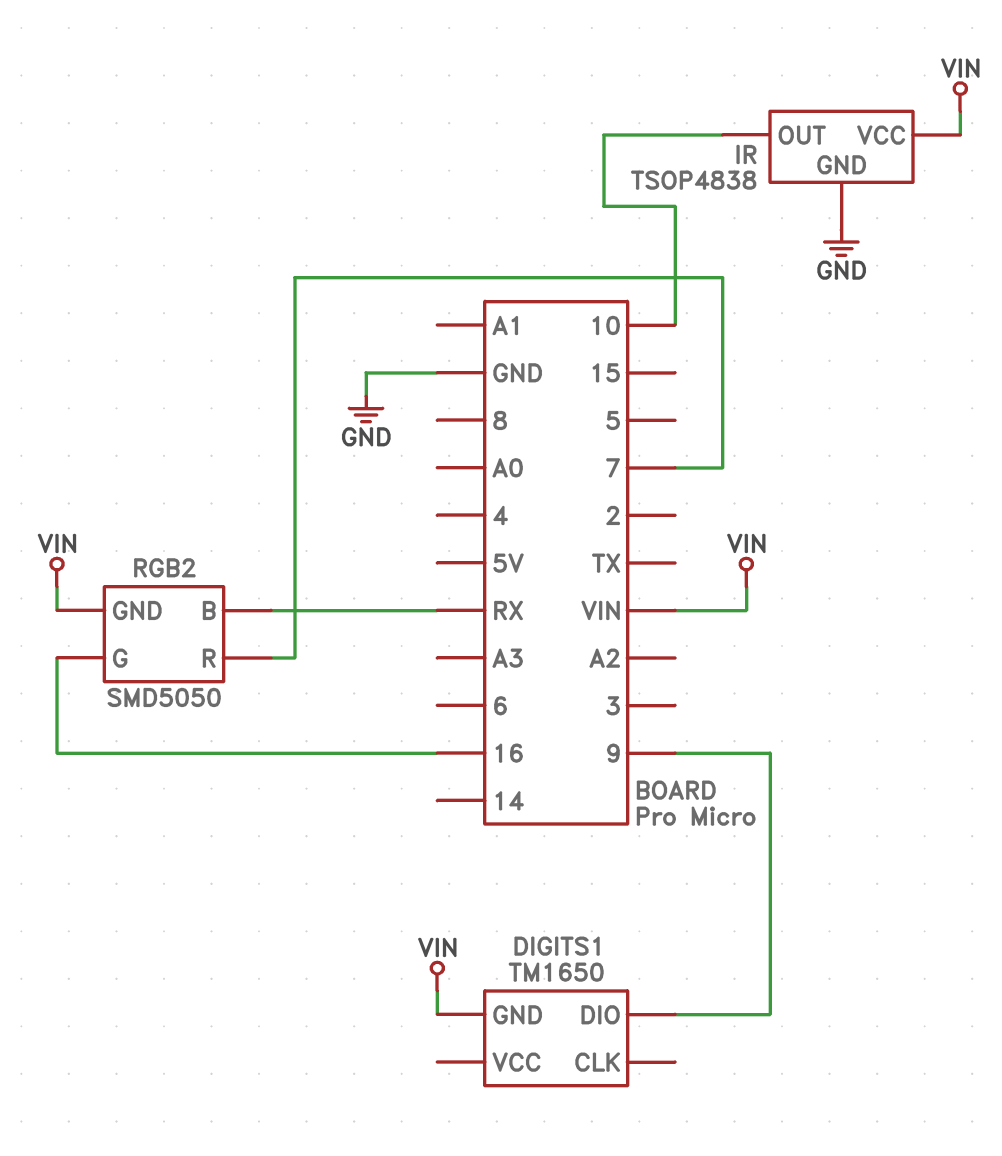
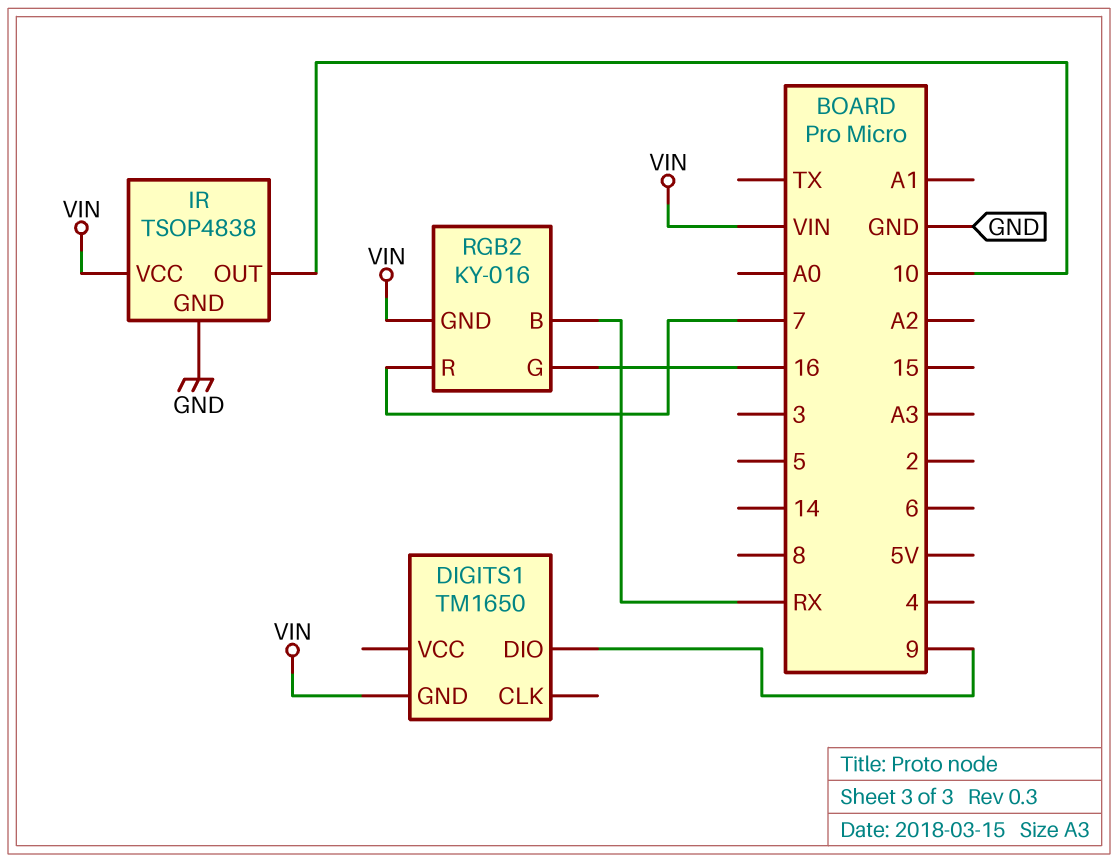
RGB2: SMD5050 -> KY-016

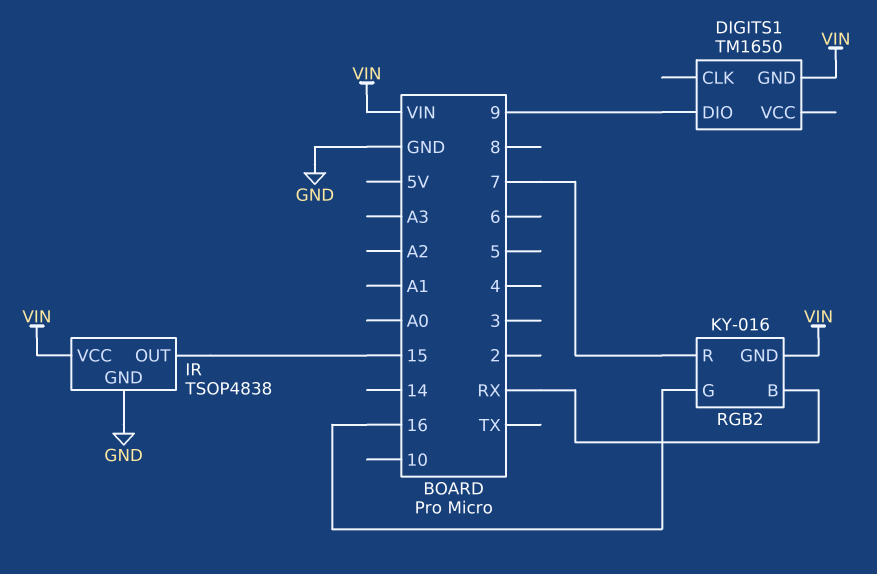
IR pin OUT: 10 -> 15

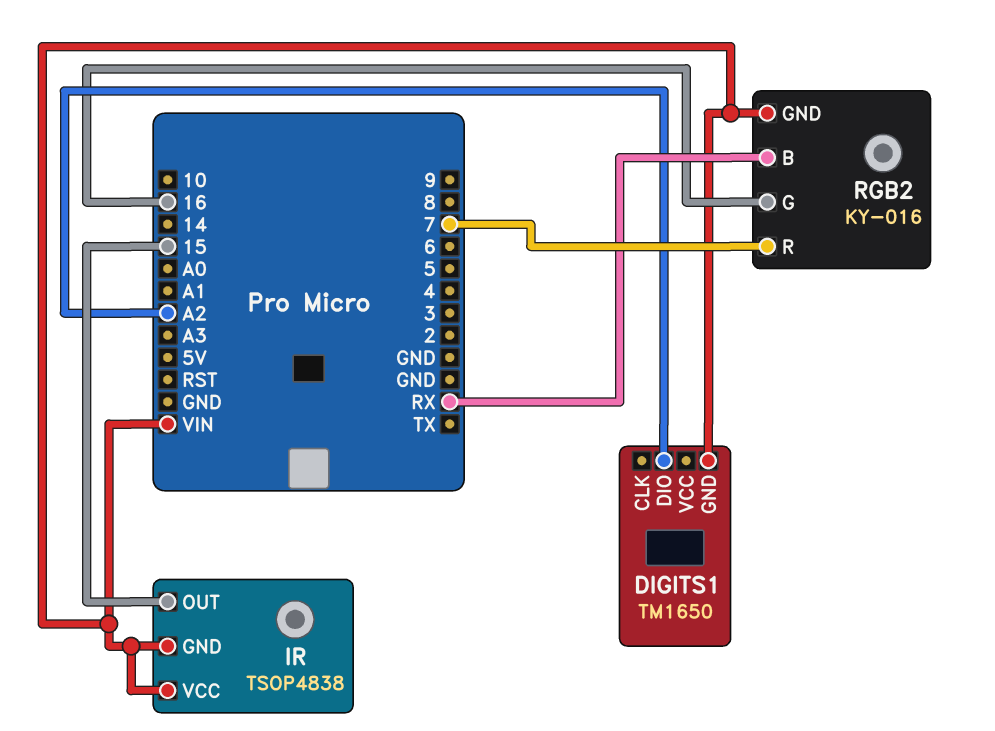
DIGITS1 pin DIO: 9 -> A2
IR pin GND: GND -> VIN

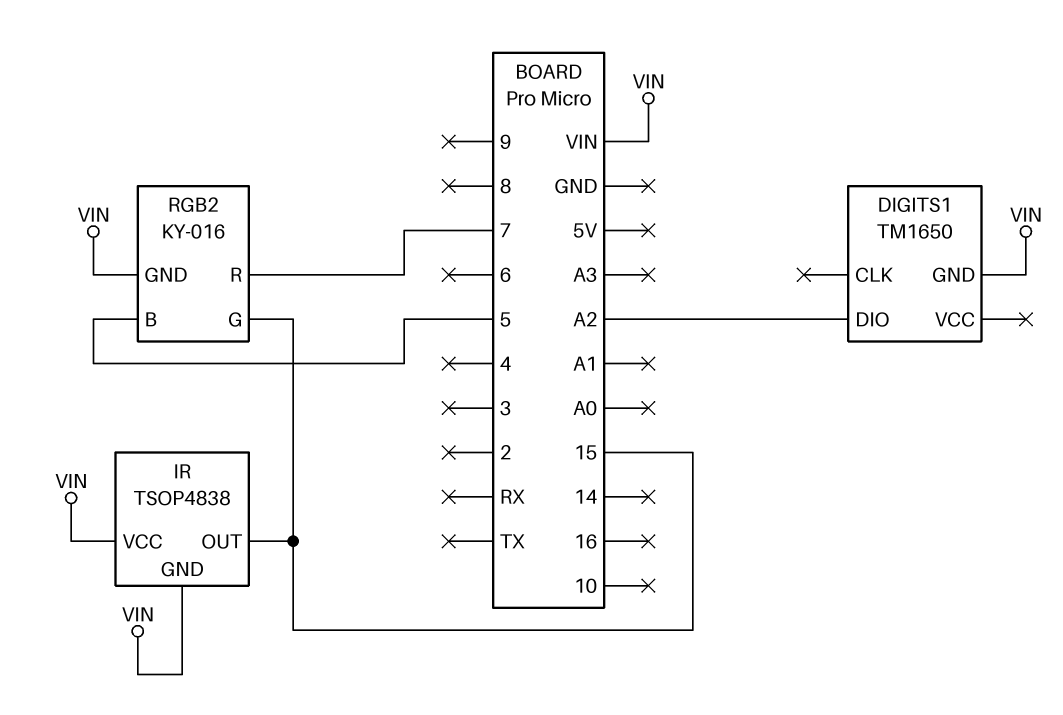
RGB2 pin B: RX -> 5
RGB2 pin G: 16 -> 15

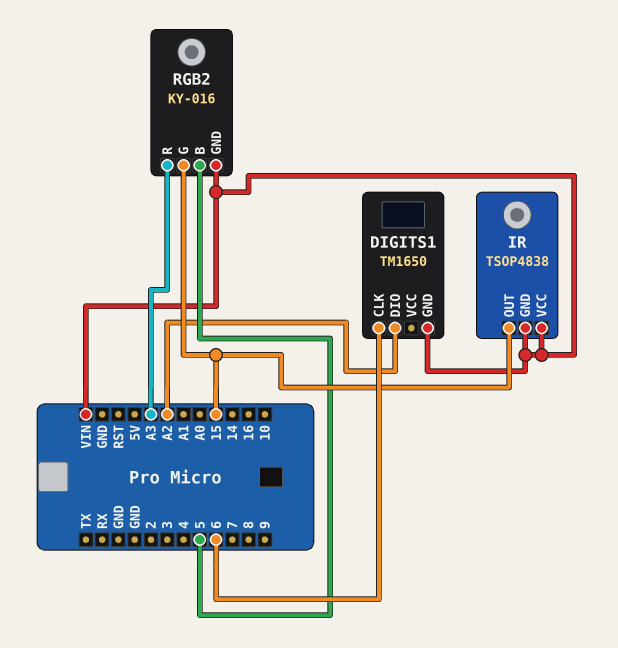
DIGITS1 pin CLK: none -> 6
RGB2 pin R: 7 -> A3

